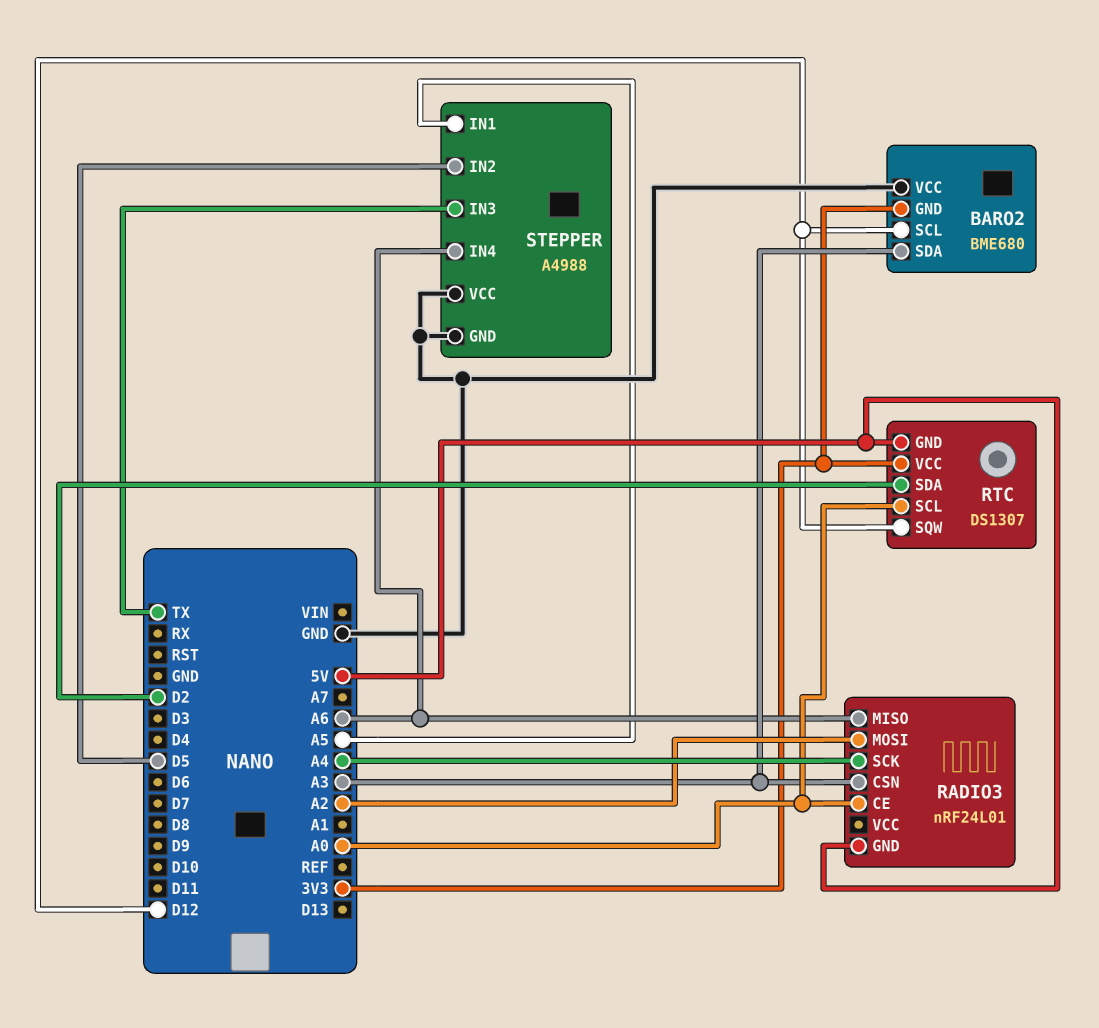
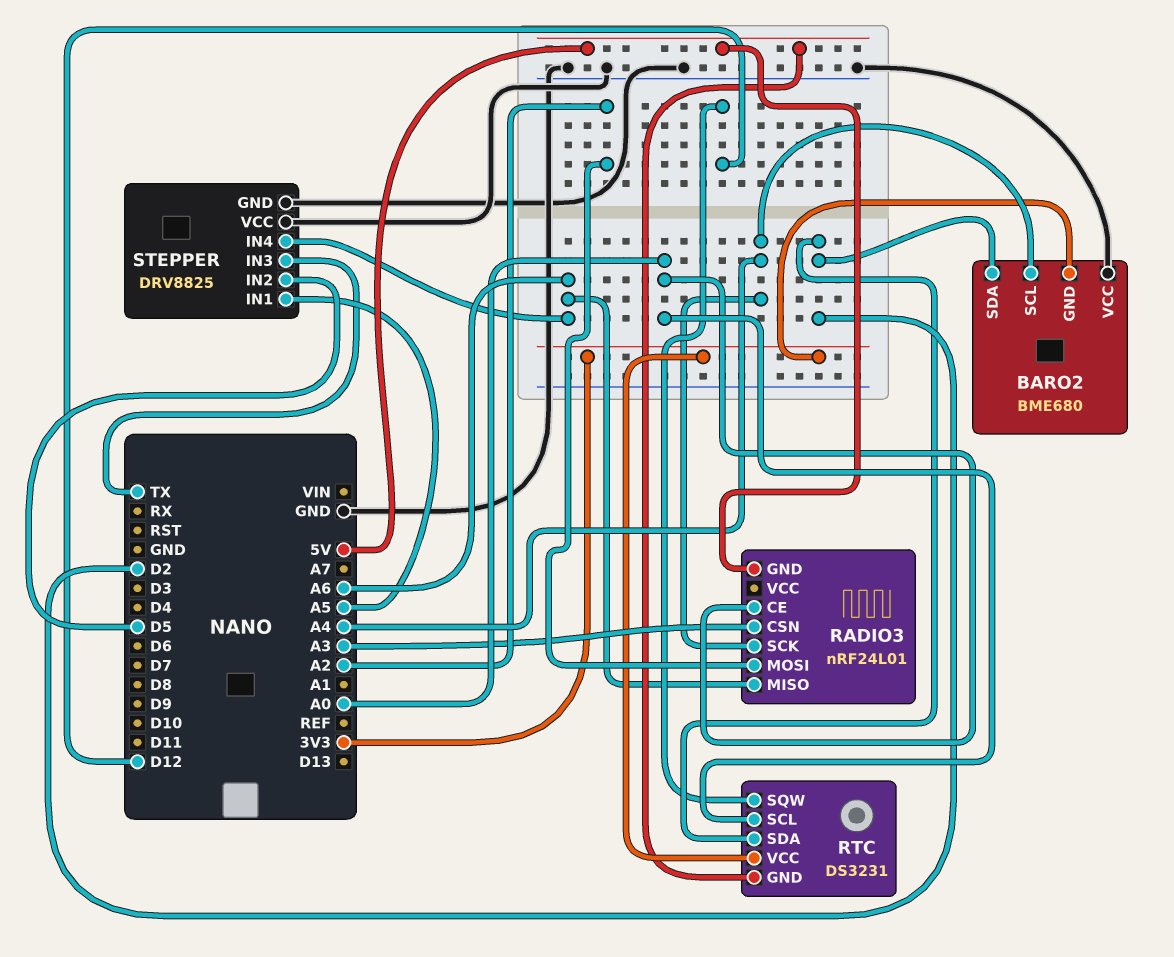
BARO2 pin SCL: D12 -> A4
BARO2 pin SDA: A3 -> D2
RTC: DS1307 -> DS3231
STEPPER: A4988 -> DRV8825

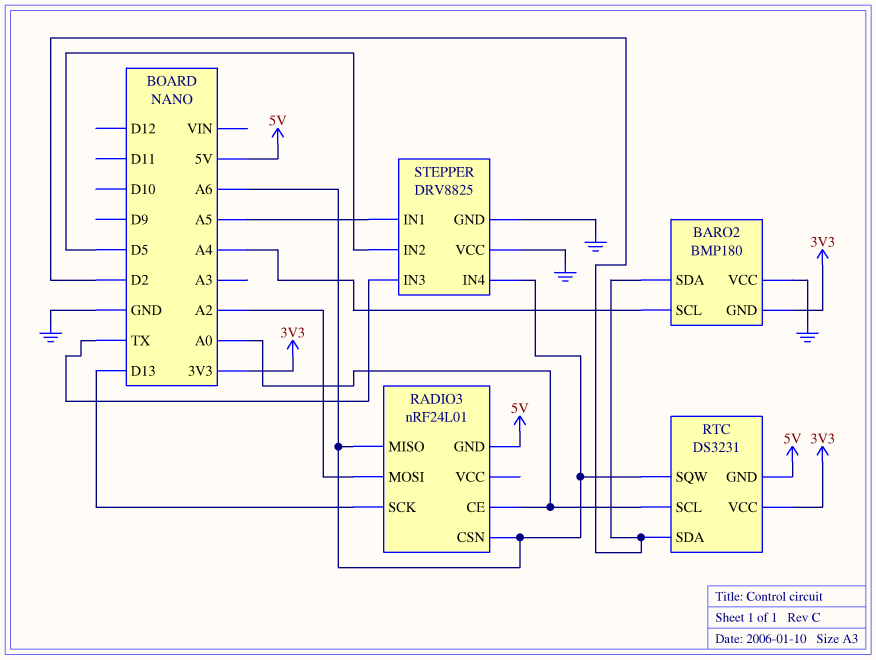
BARO2: BME680 -> BMP180
RADIO3 pin CSN: A3 -> A6
RADIO3 pin SCK: A4 -> D13
RTC pin SQW: D12 -> A6

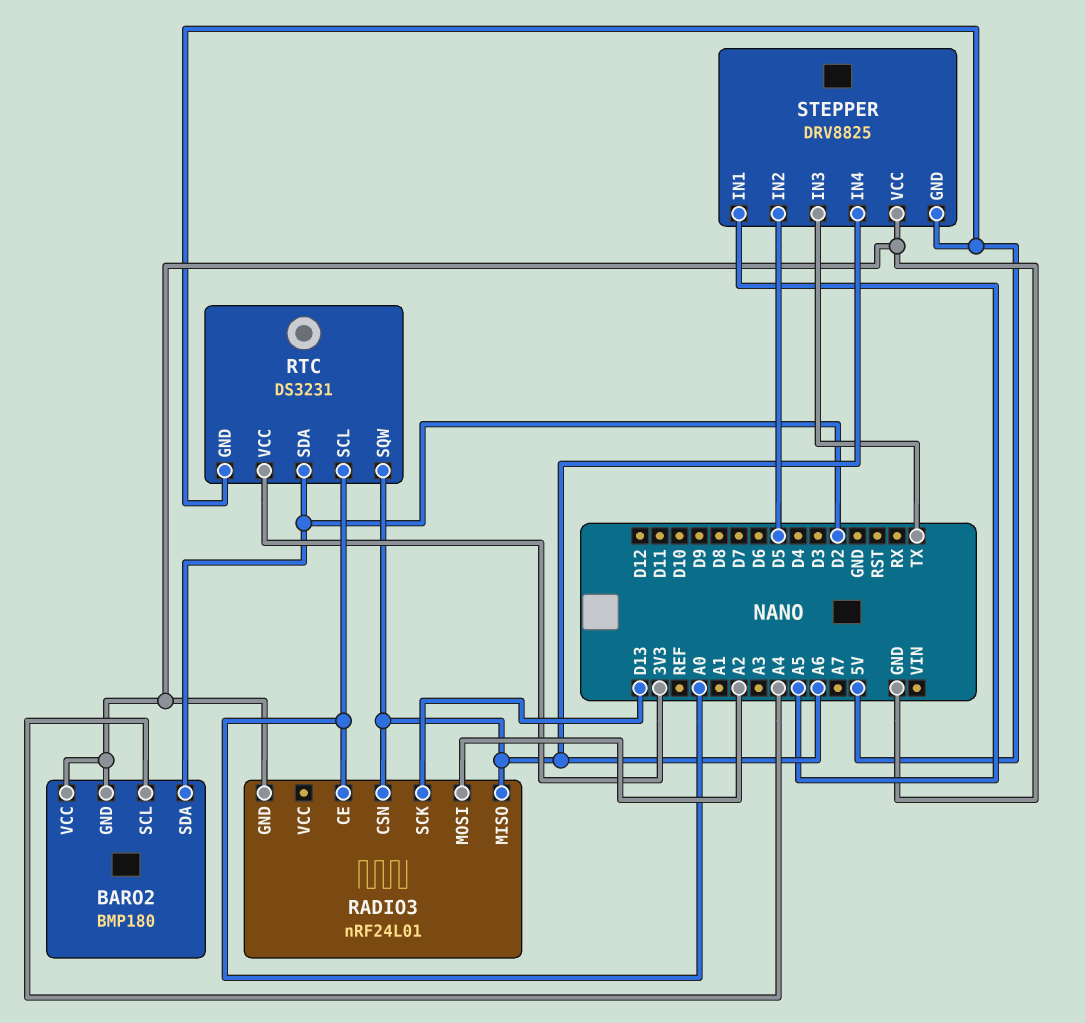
BARO2 pin GND: 3V3 -> GND
RADIO3 pin GND: 5V -> GND
STEPPER pin GND: GND -> 5V

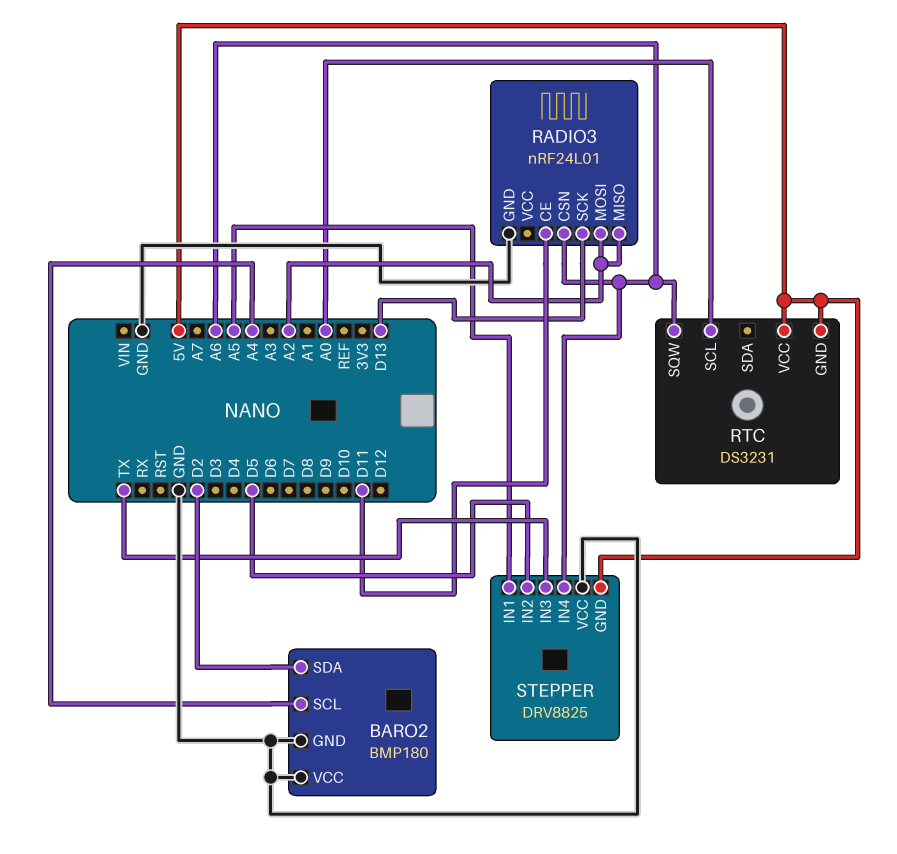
RADIO3 pin CE: A0 -> D11
RADIO3 pin MISO: A6 -> A2
RTC pin SDA: D2 -> none
RTC pin VCC: 3V3 -> 5V

